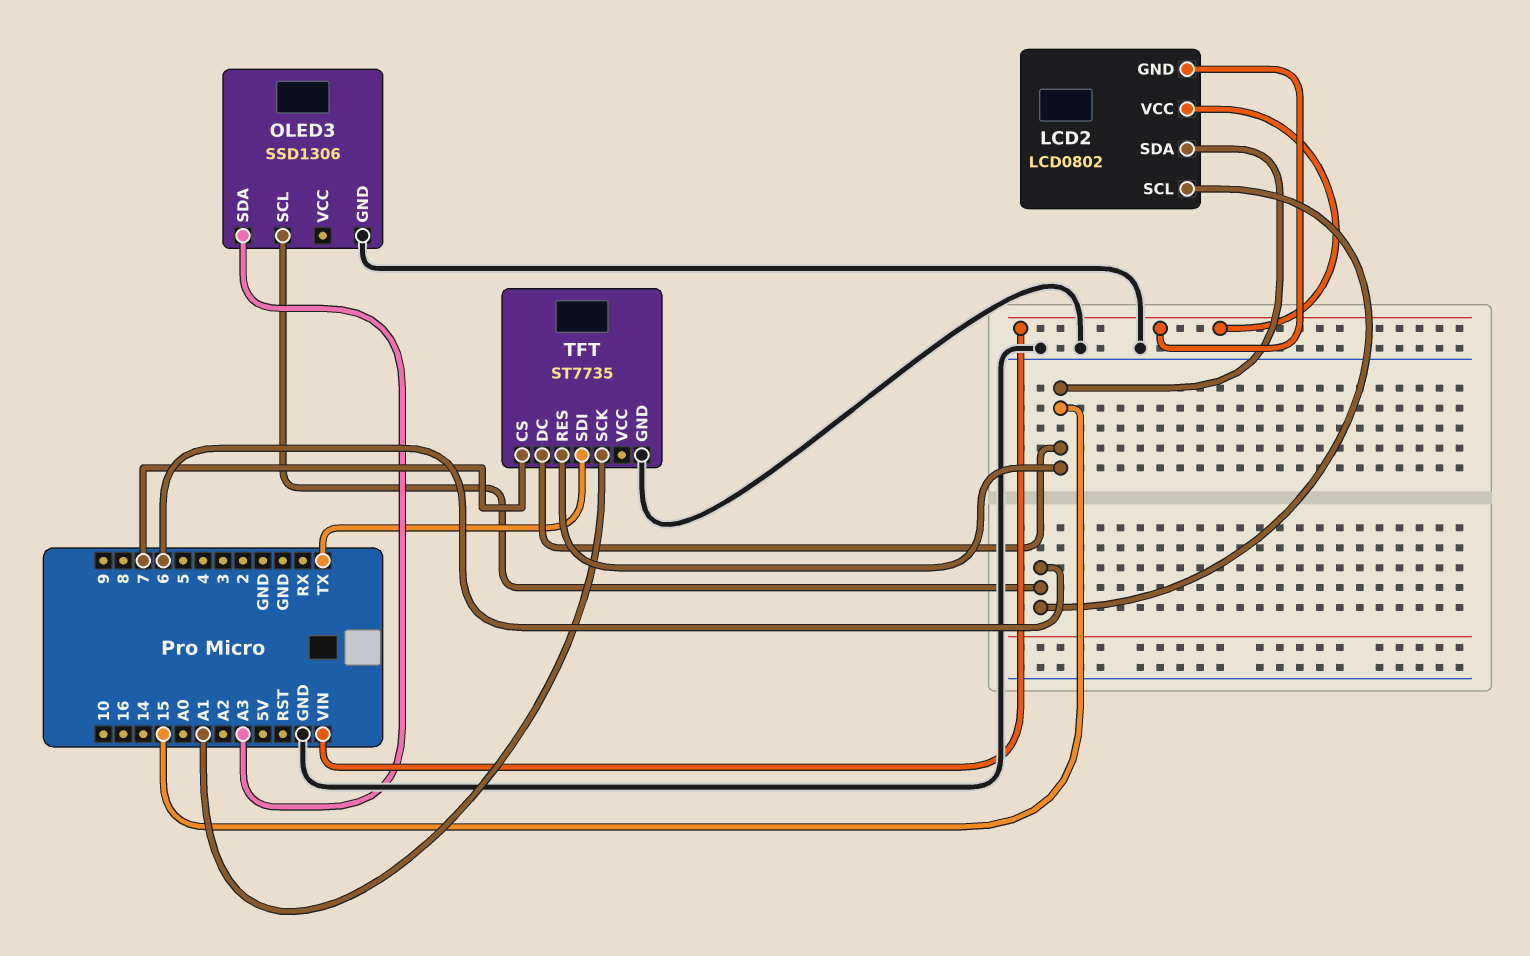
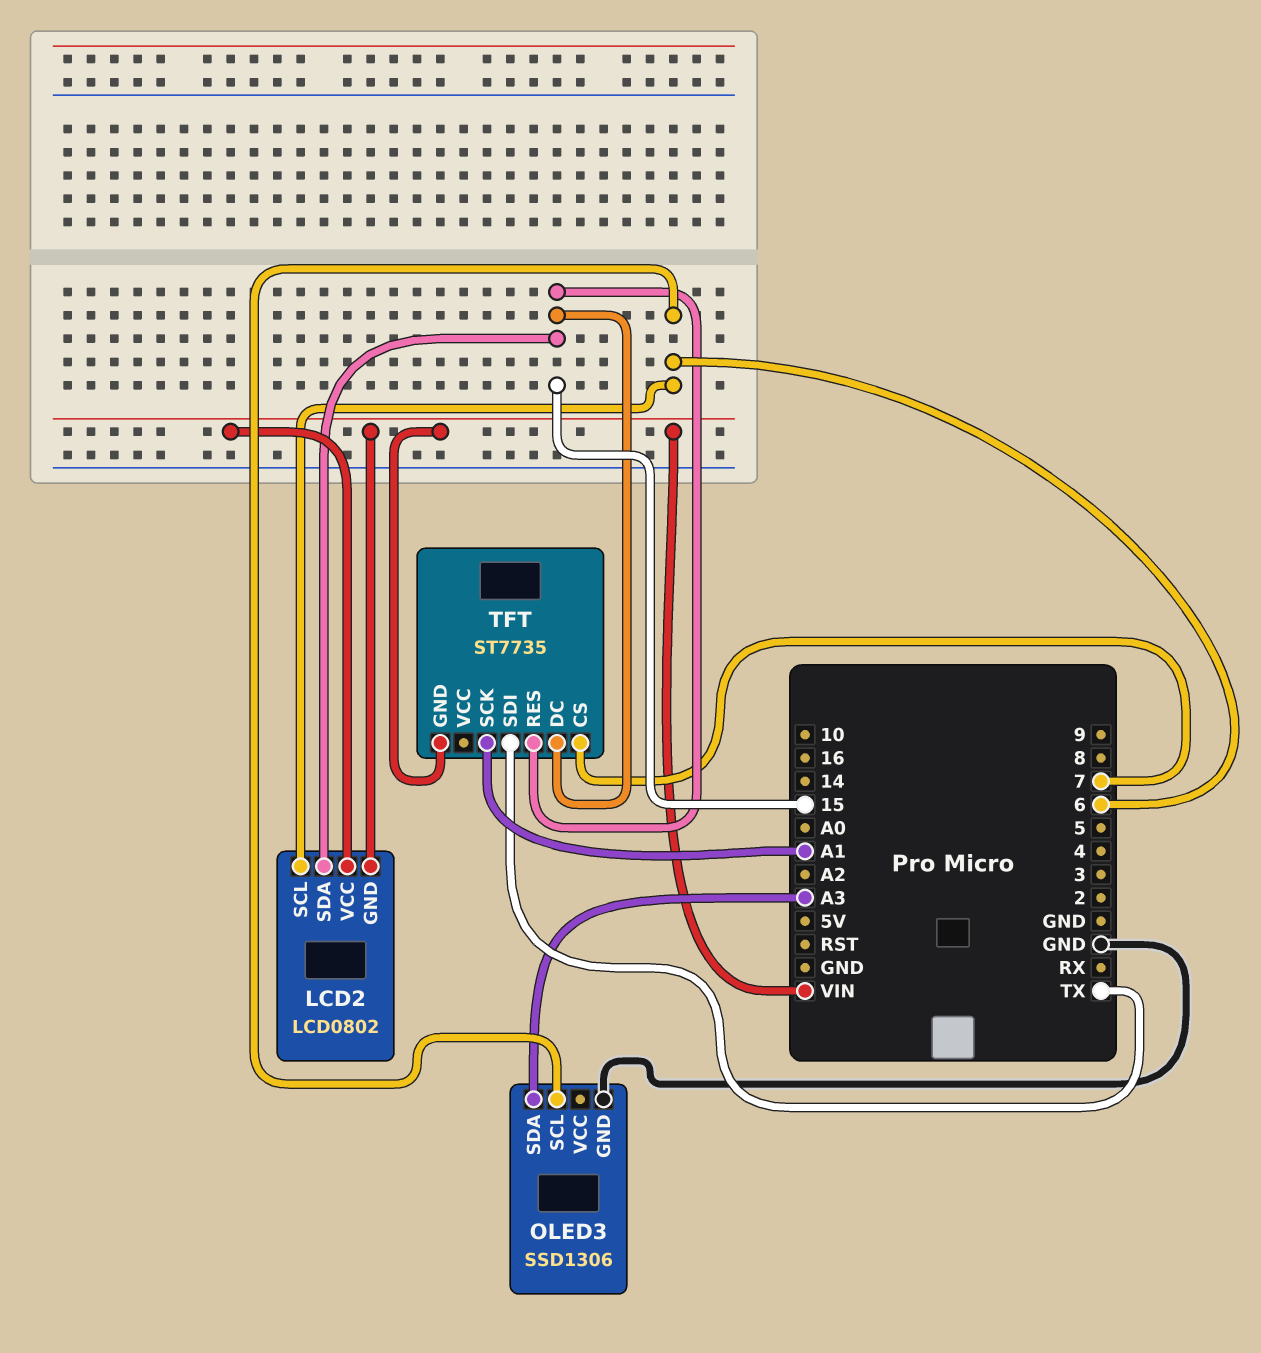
TFT pin GND: GND -> VIN

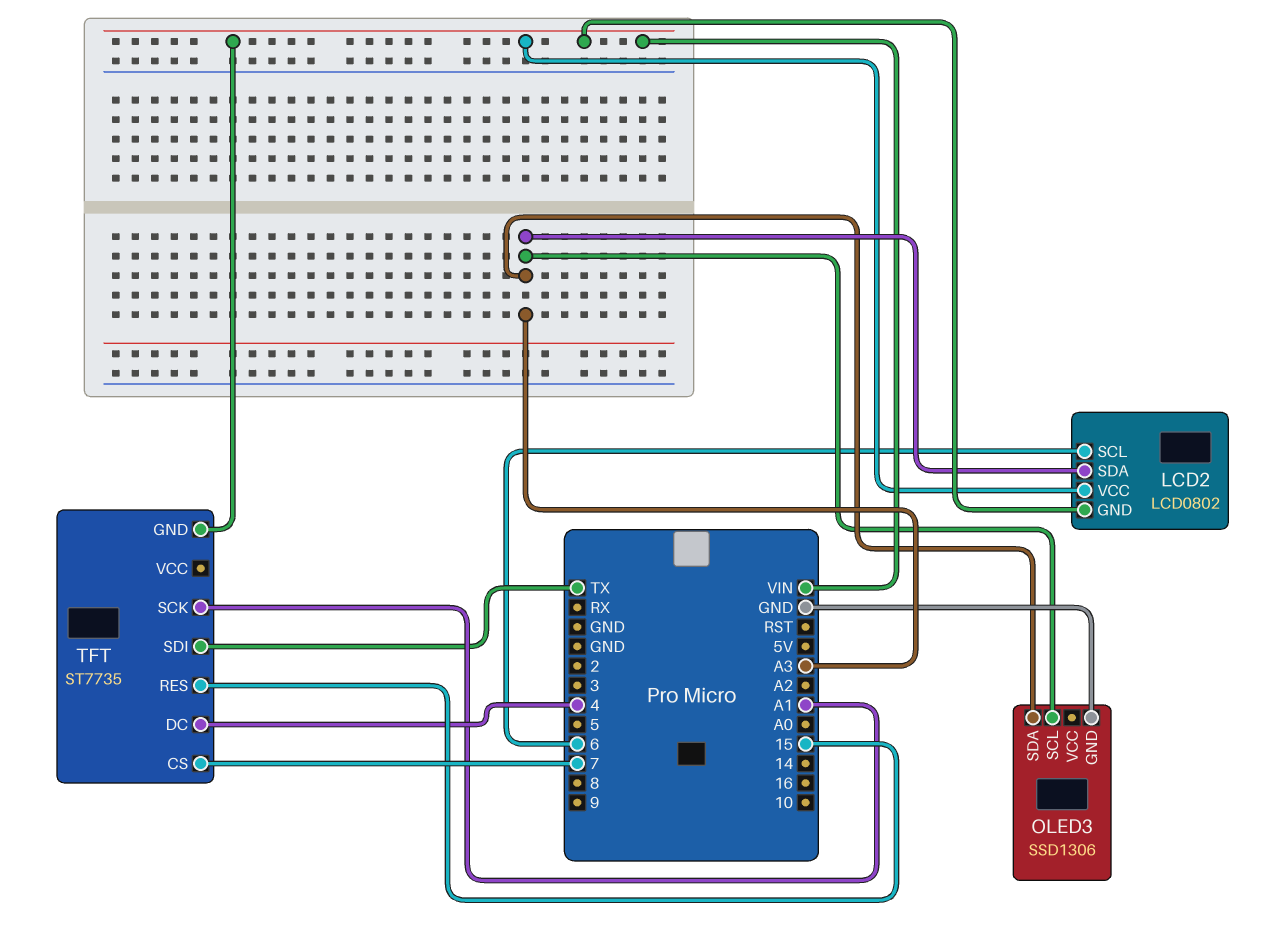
LCD2 pin SDA: 15 -> A3
OLED3 pin SCL: 6 -> A3
TFT pin DC: 15 -> 4

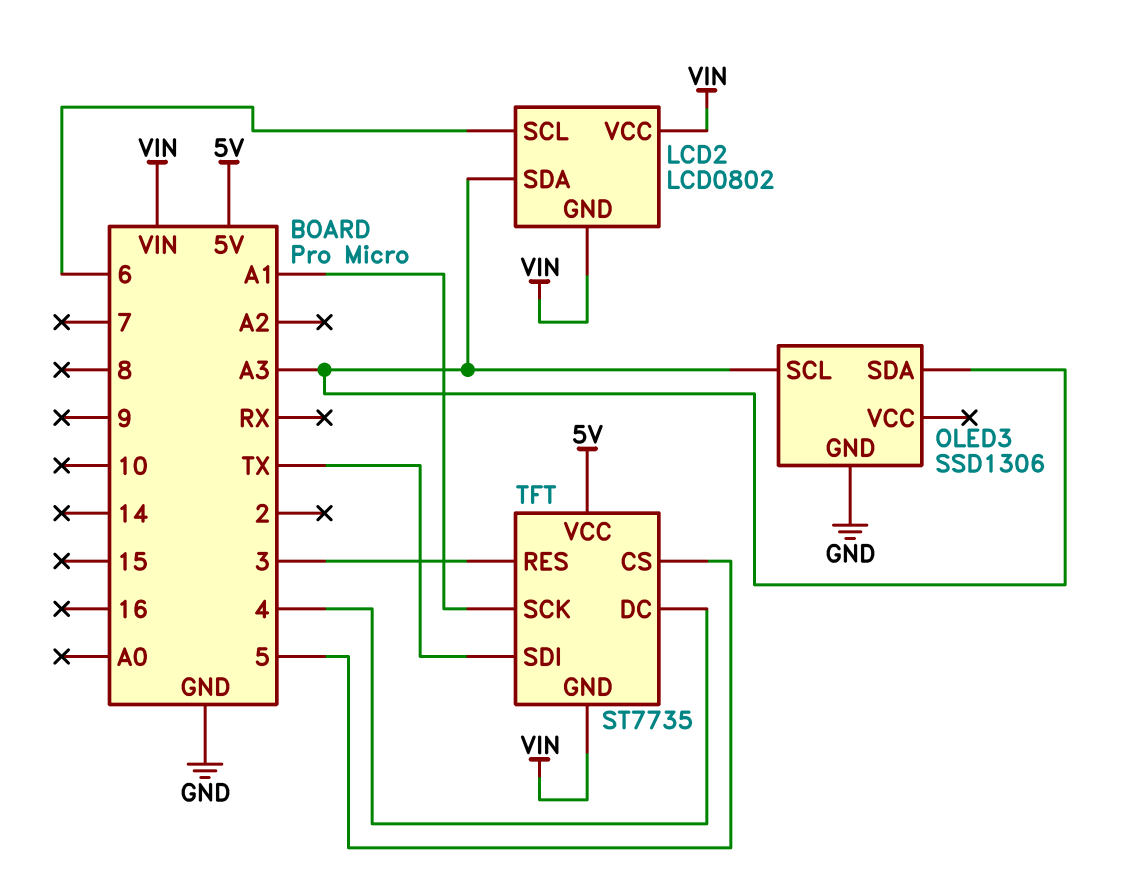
TFT pin CS: 7 -> 5
TFT pin RES: 15 -> 3
TFT pin VCC: none -> 5V

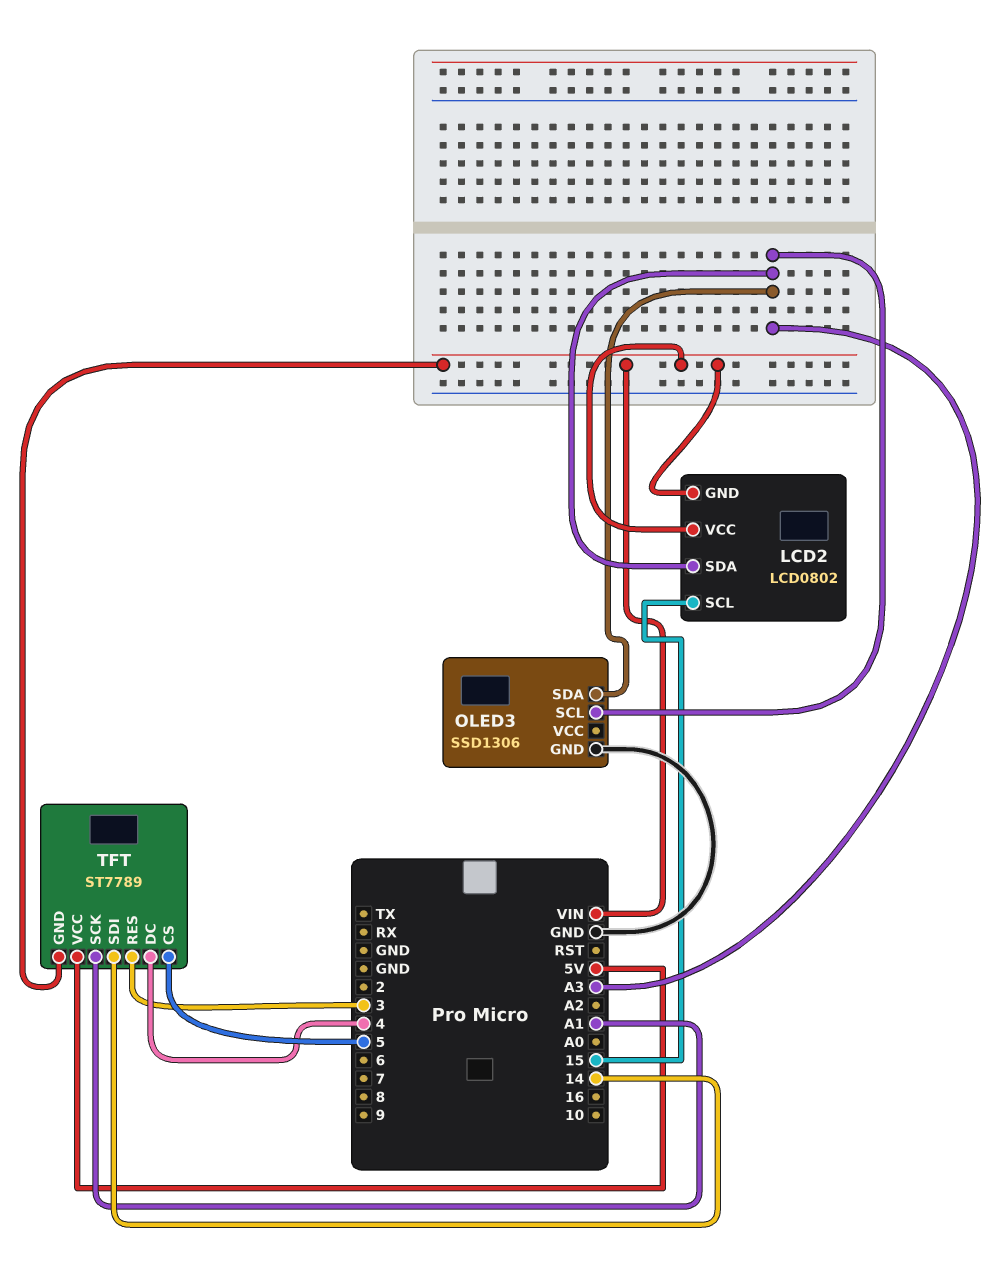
LCD2 pin SCL: 6 -> 15
TFT: ST7735 -> ST7789
TFT pin SDI: TX -> 14

